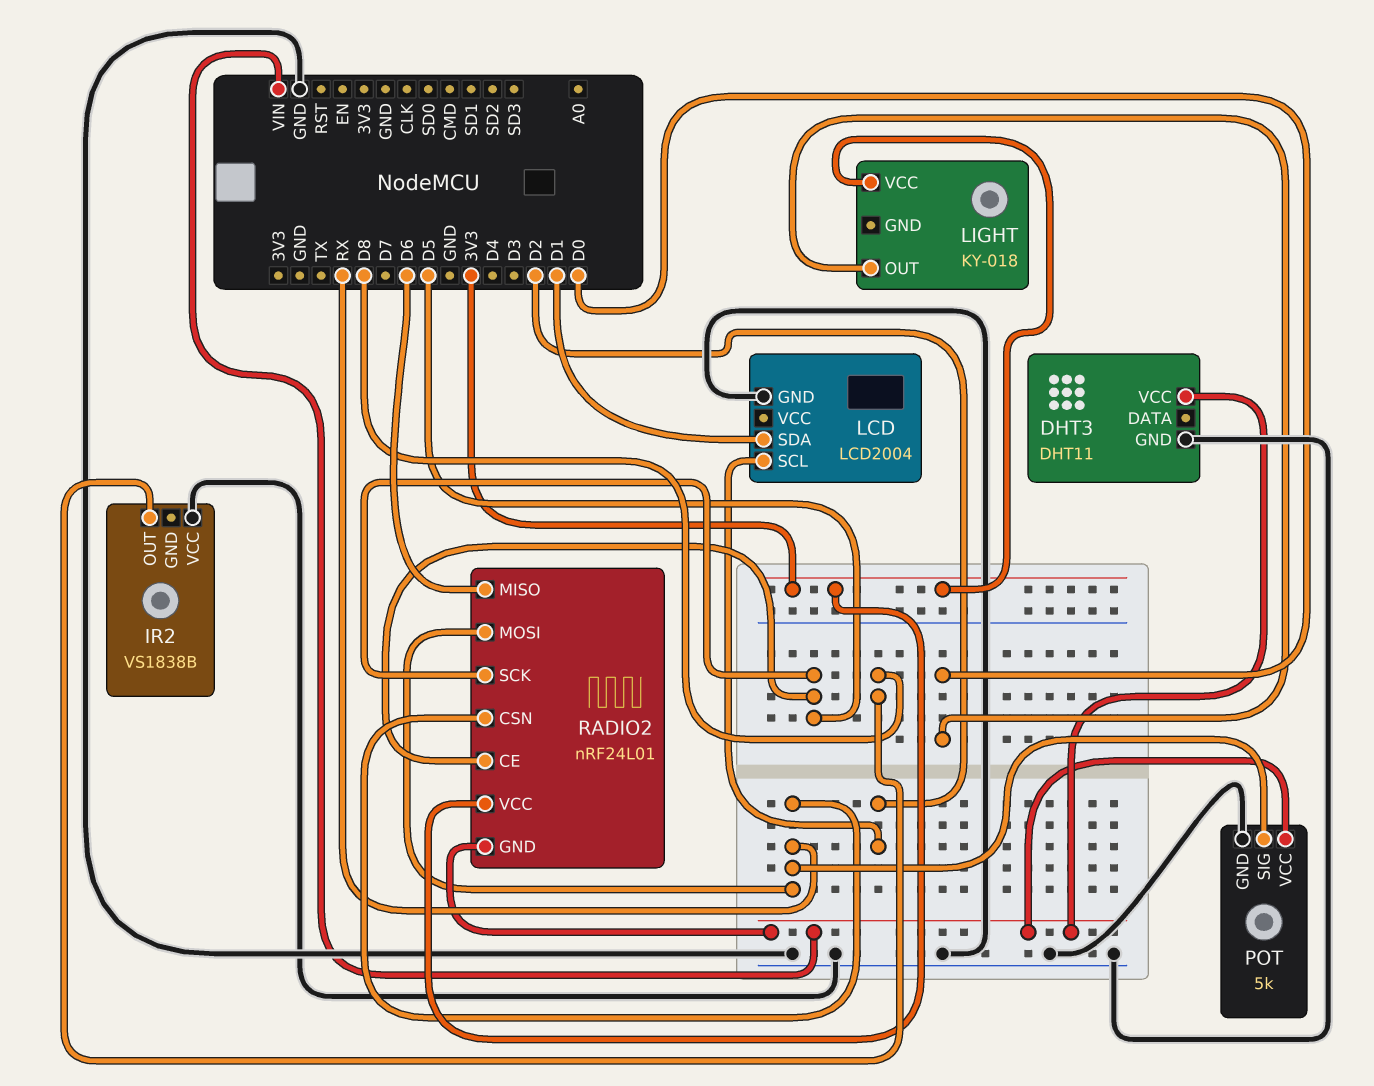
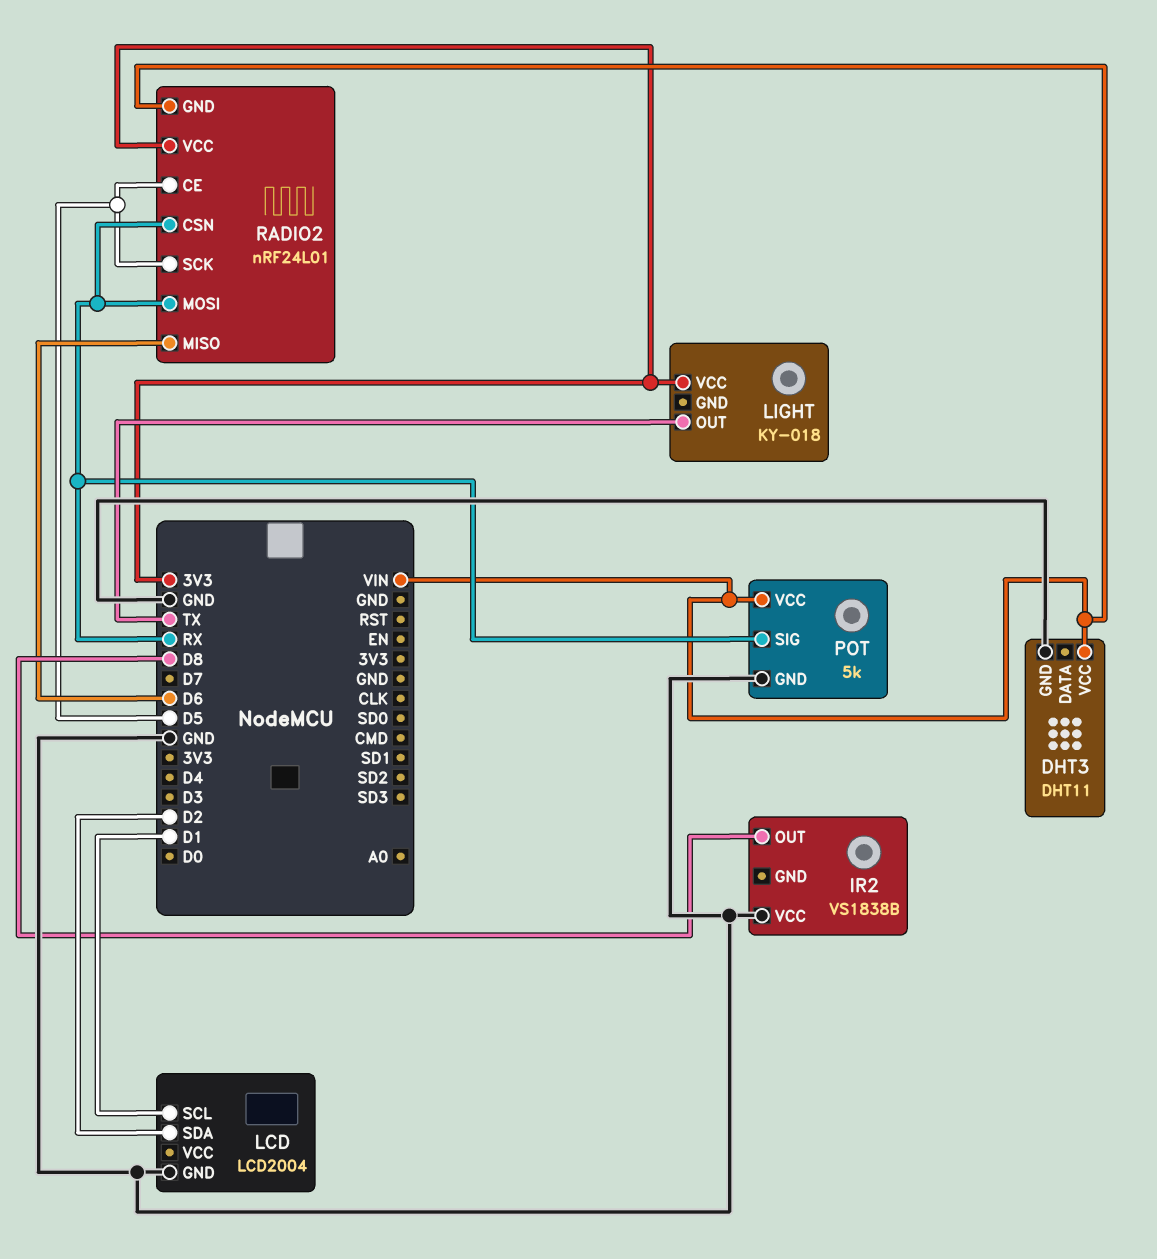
LCD pin SCL: D2 -> D1
LCD pin SDA: D1 -> D2
LIGHT pin OUT: D0 -> TX

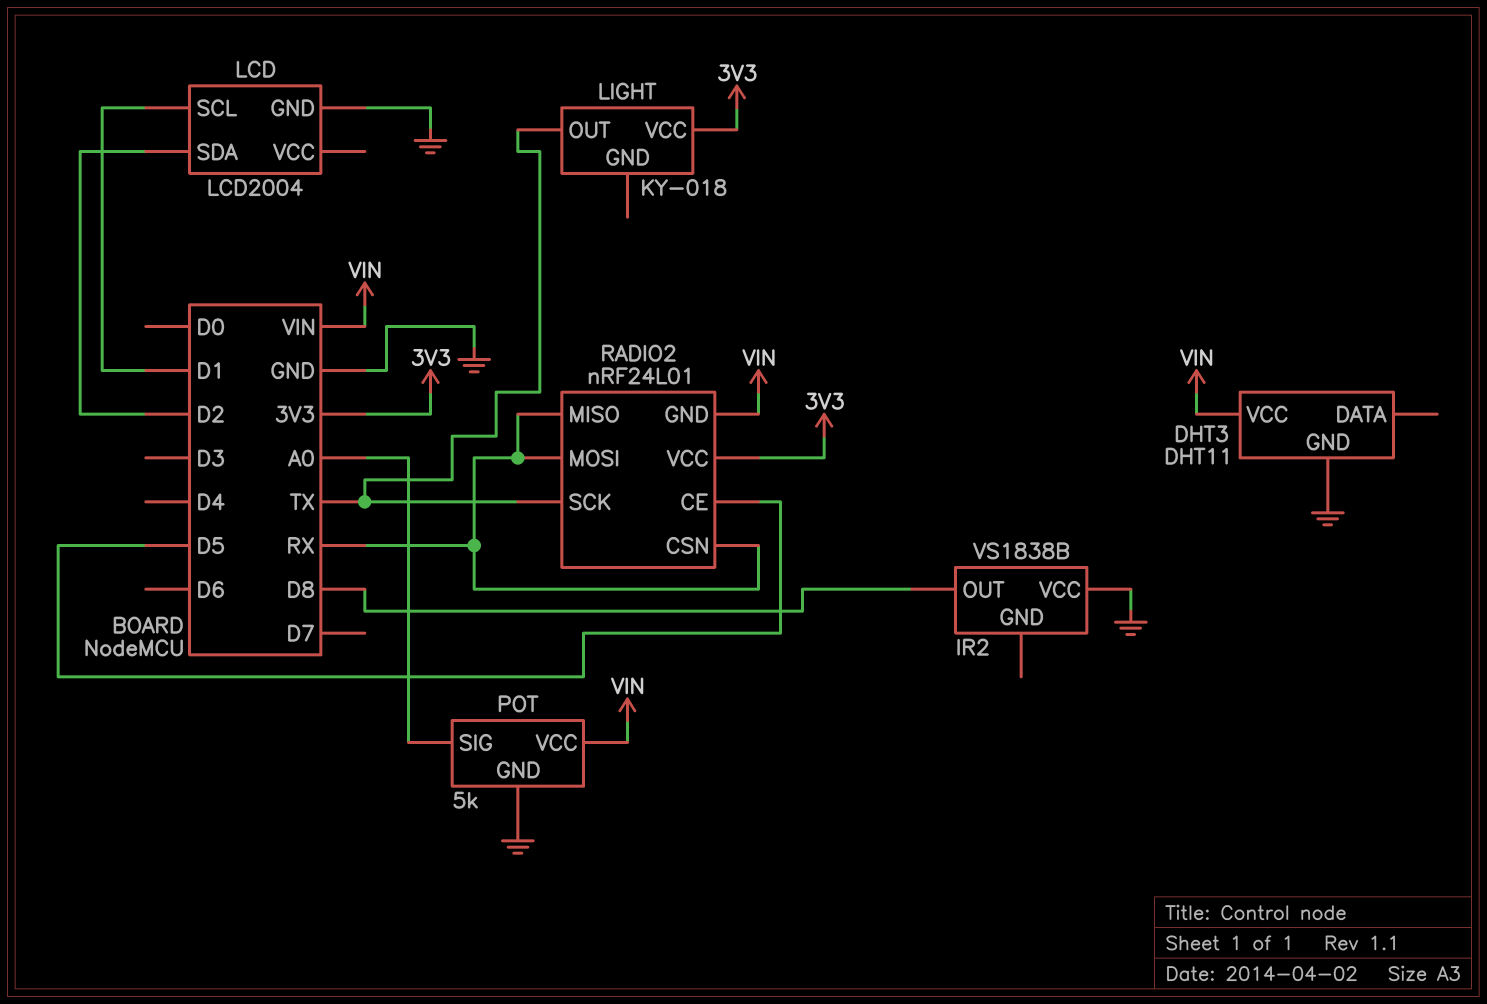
POT pin SIG: RX -> A0
RADIO2 pin MISO: D6 -> RX
RADIO2 pin SCK: D5 -> TX

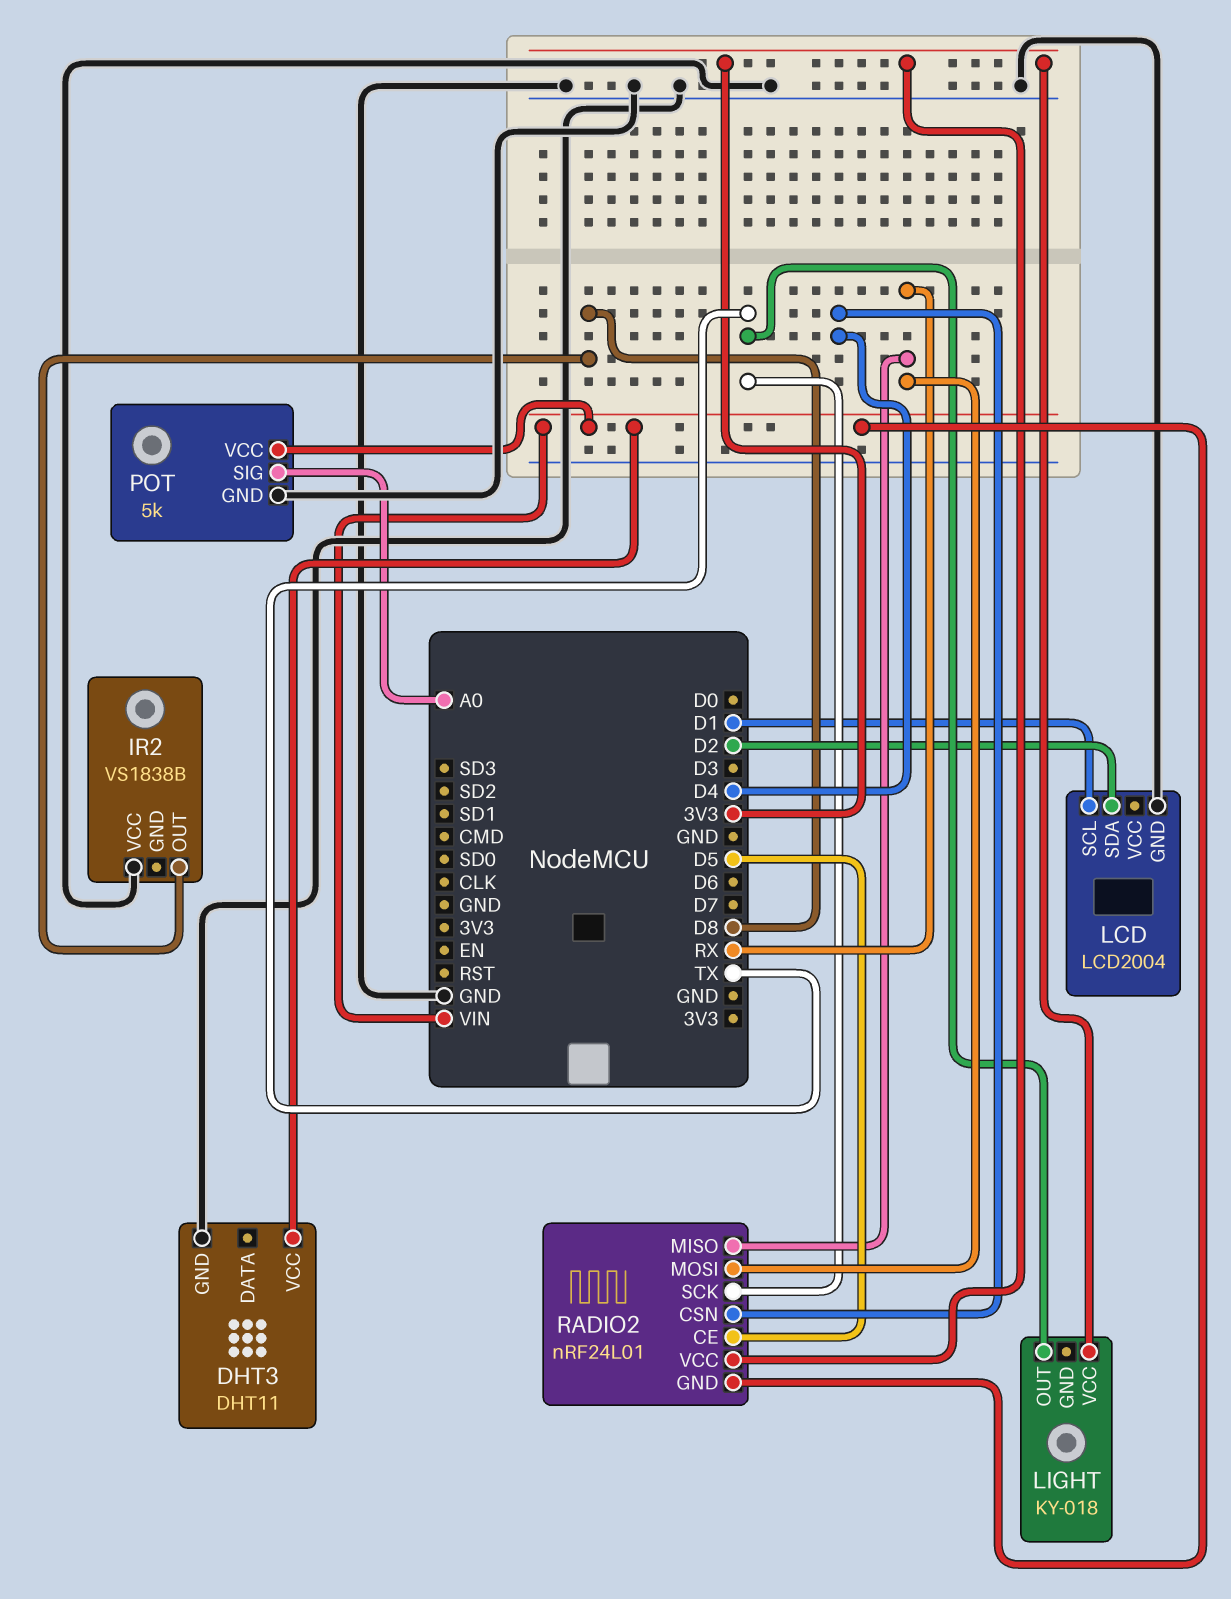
RADIO2 pin CSN: RX -> D4

